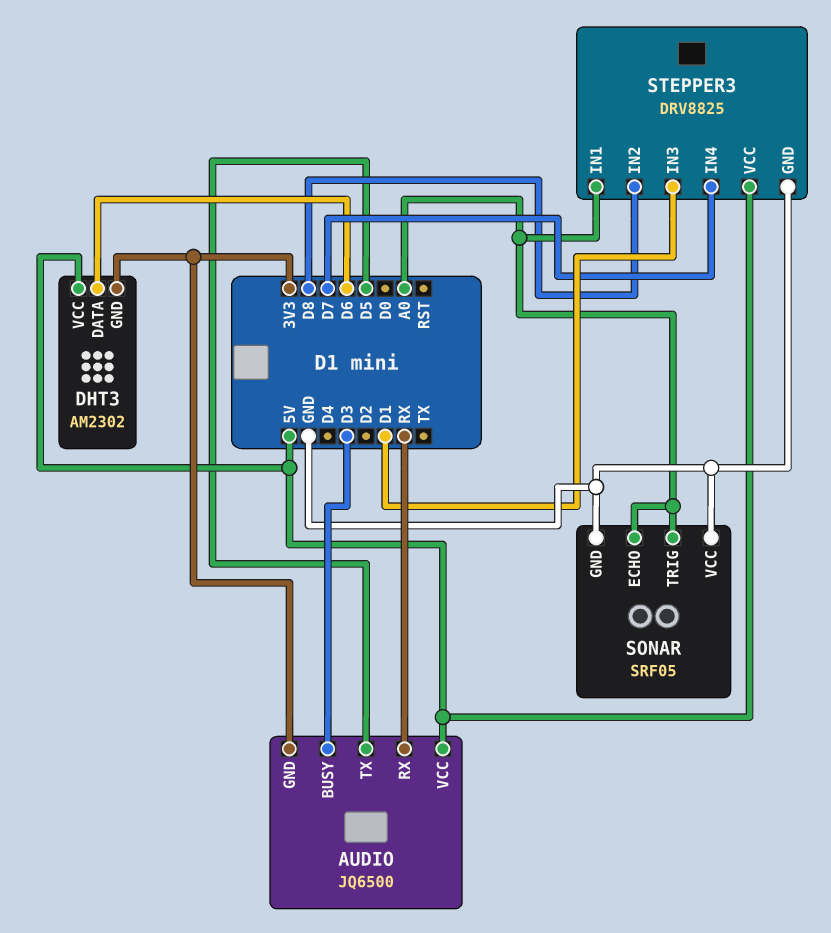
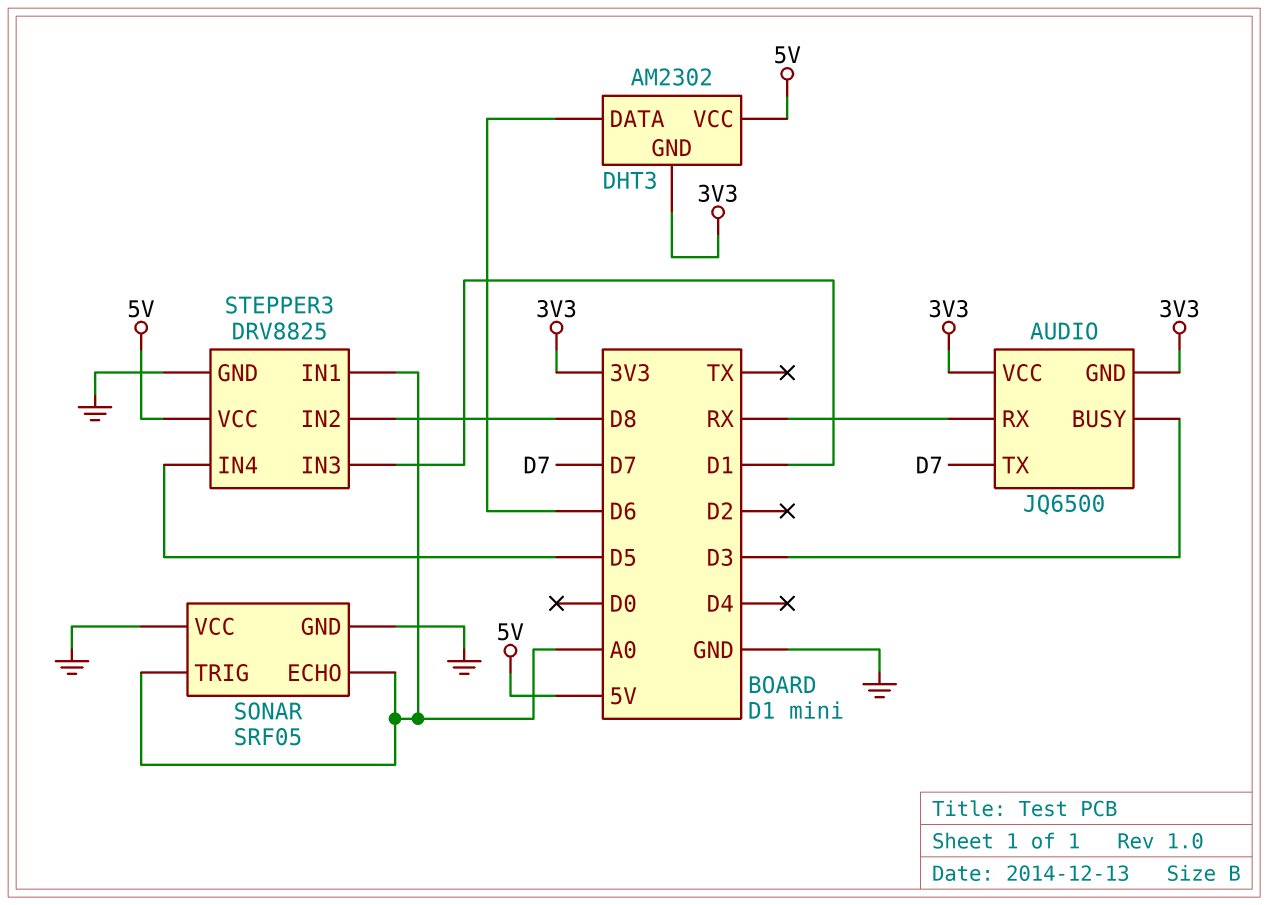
AUDIO pin TX: D5 -> D7
AUDIO pin VCC: 5V -> 3V3
STEPPER3 pin IN4: D7 -> D5

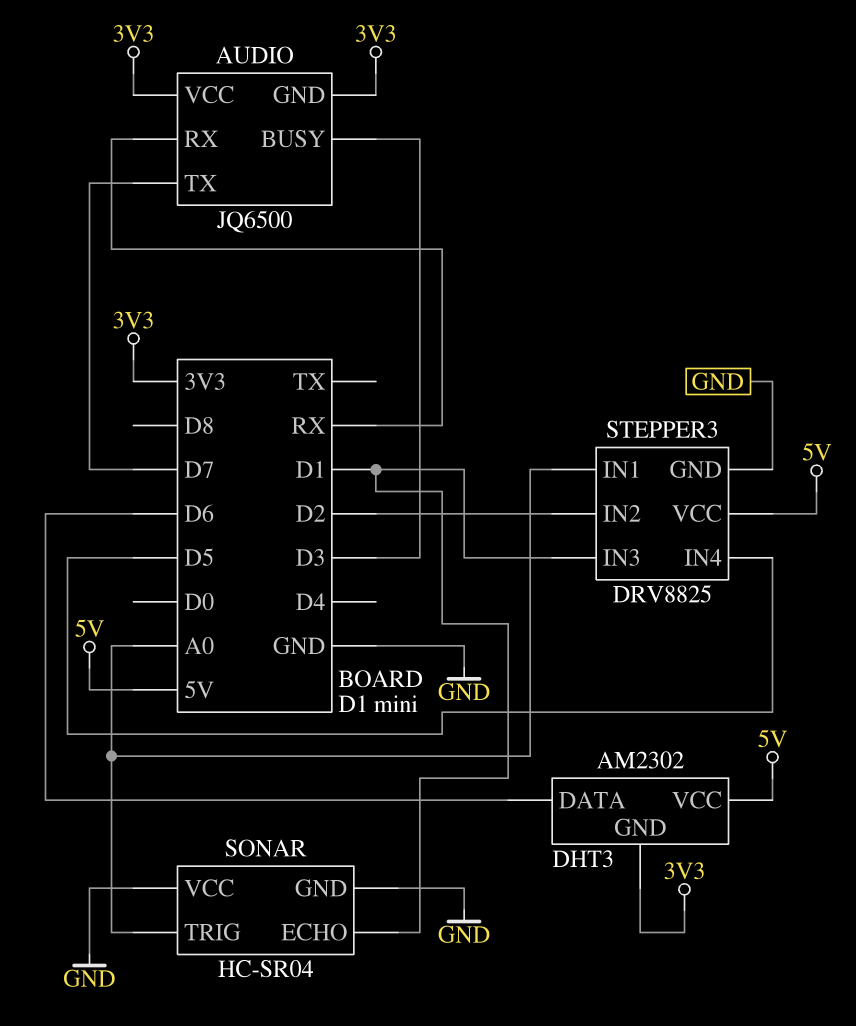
SONAR: SRF05 -> HC-SR04
SONAR pin ECHO: A0 -> D1
STEPPER3 pin IN2: D8 -> D2

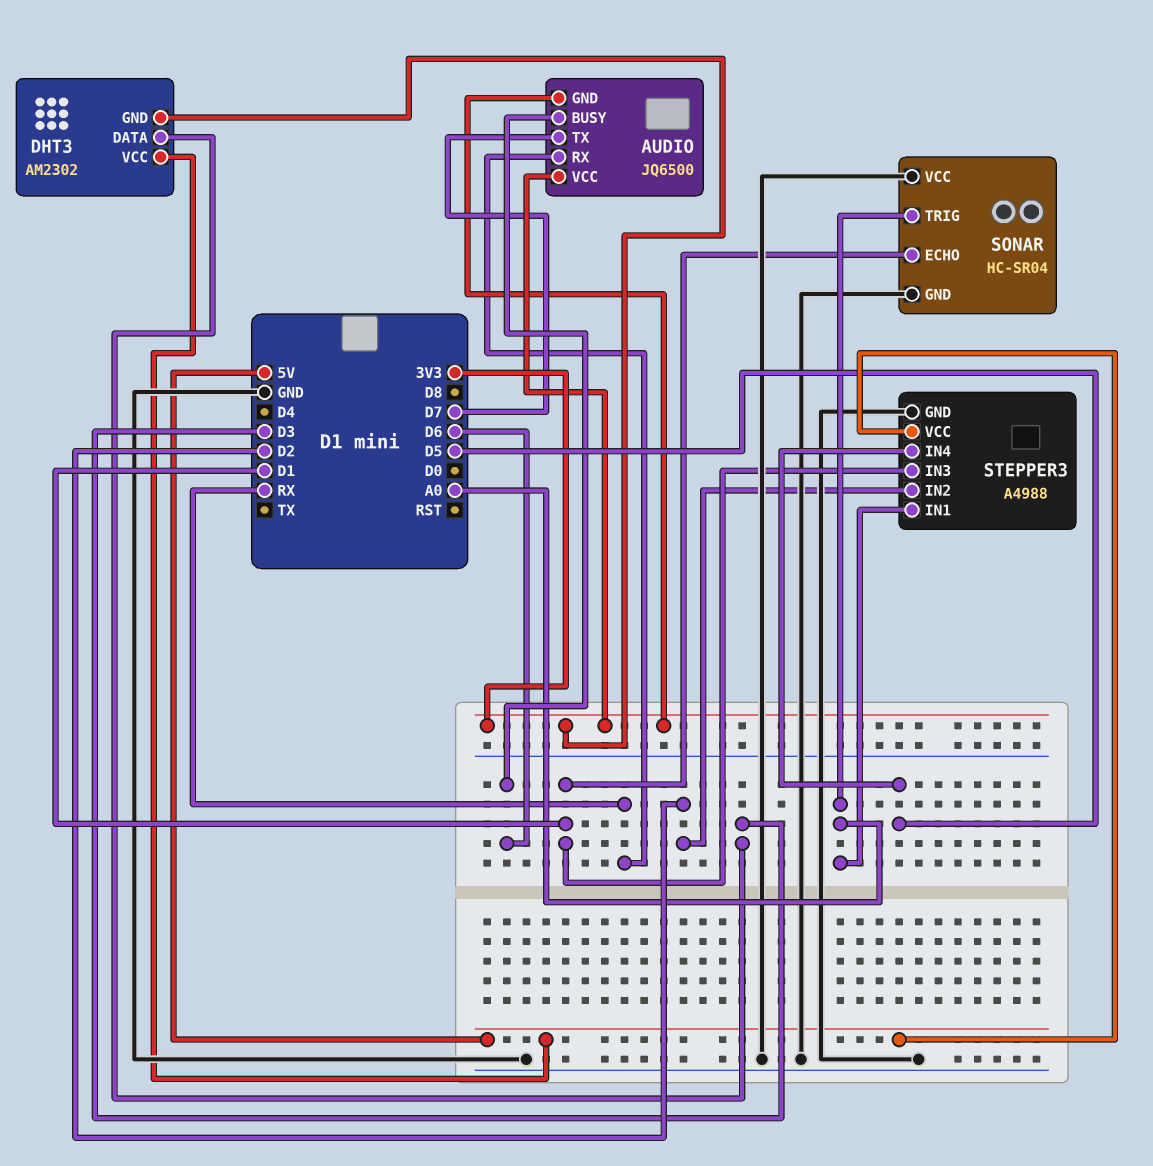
AUDIO pin BUSY: D3 -> D6
DHT3 pin DATA: D6 -> D3
STEPPER3: DRV8825 -> A4988

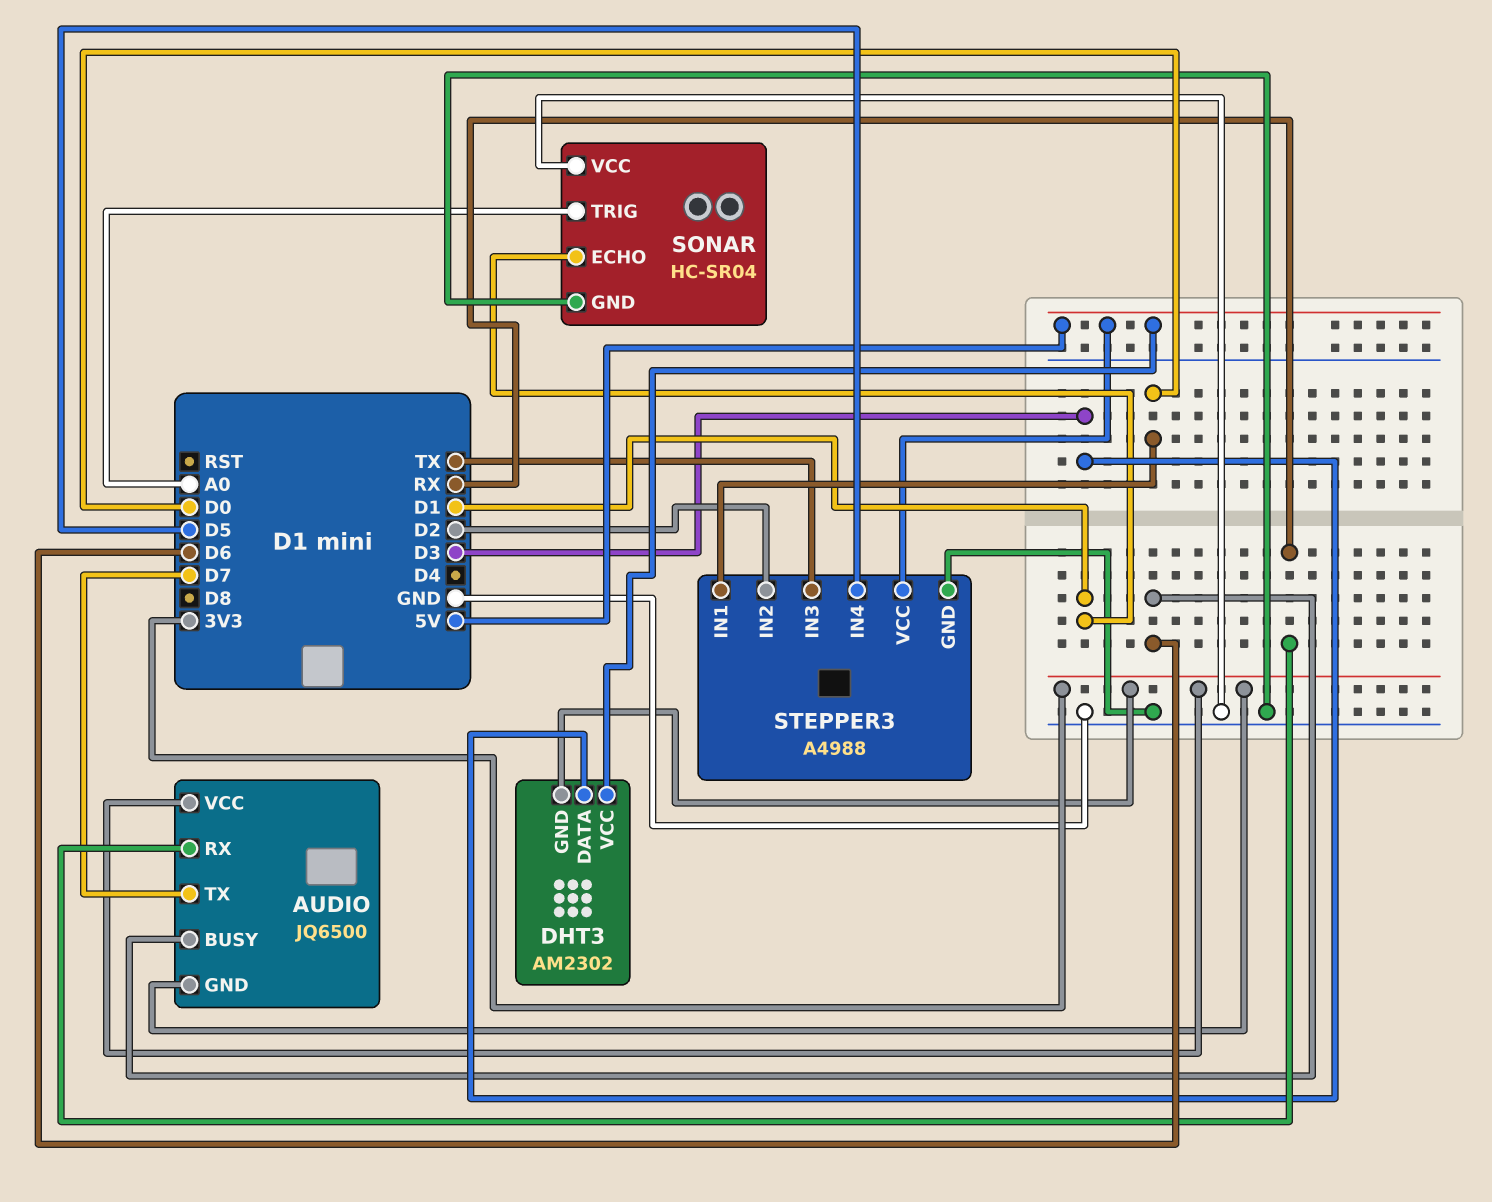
STEPPER3 pin IN1: A0 -> D0
STEPPER3 pin IN3: D1 -> TX

